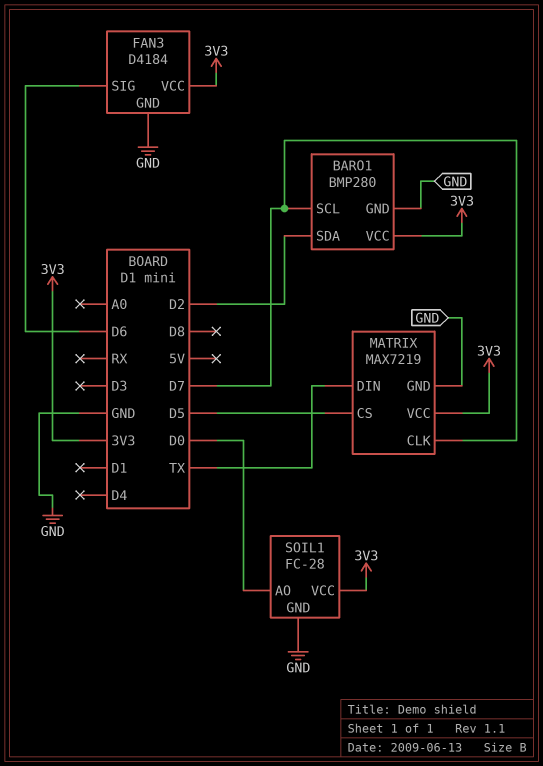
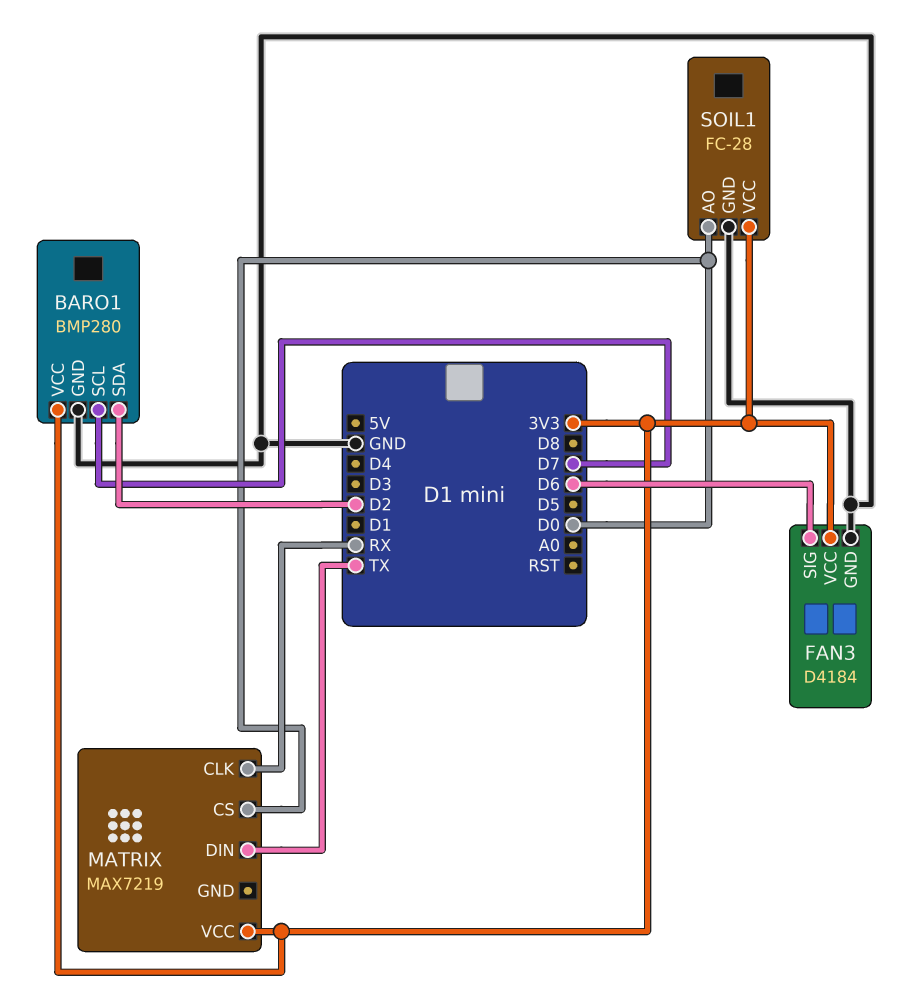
MATRIX pin CLK: D7 -> RX
MATRIX pin CS: D5 -> D0
MATRIX pin GND: GND -> none

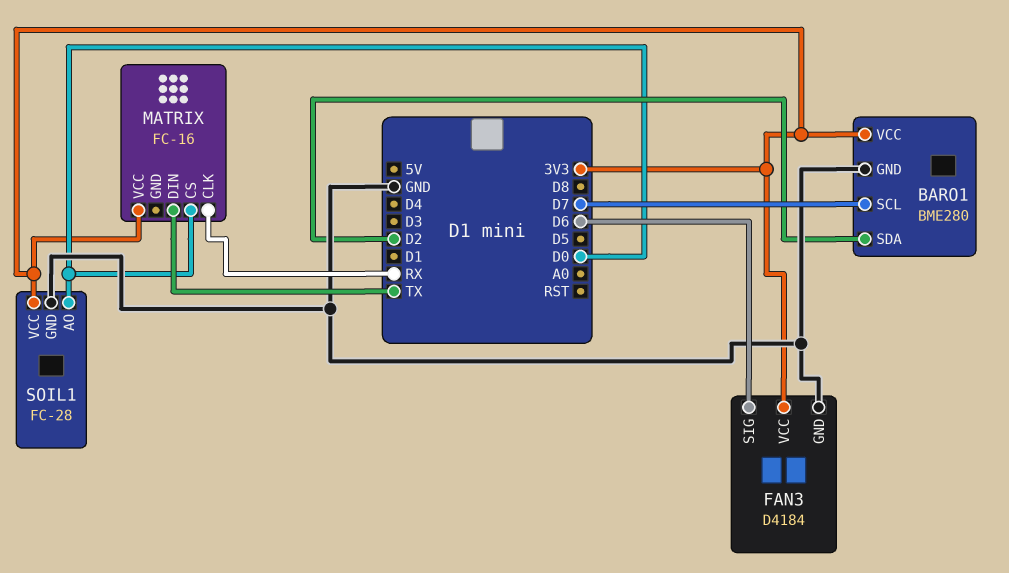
BARO1: BMP280 -> BME280
MATRIX: MAX7219 -> FC-16

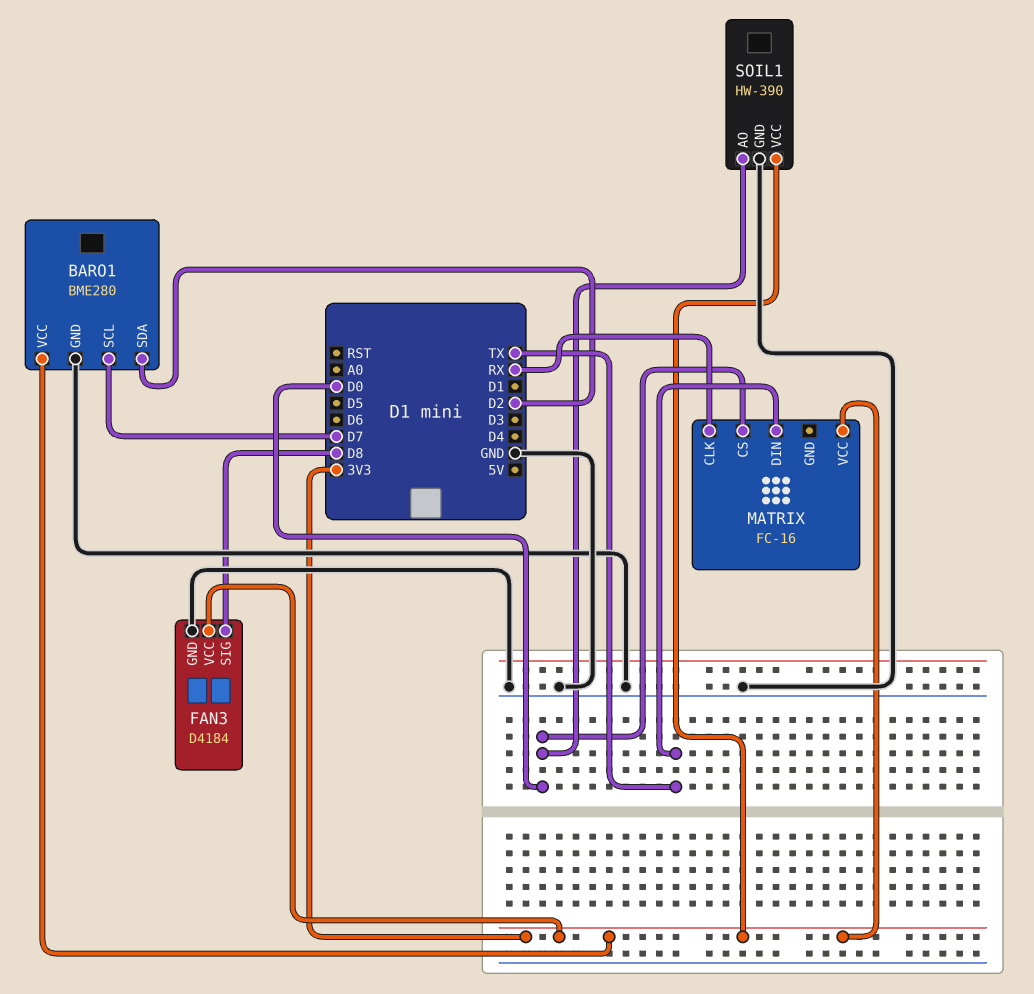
FAN3 pin SIG: D6 -> D8
SOIL1: FC-28 -> HW-390

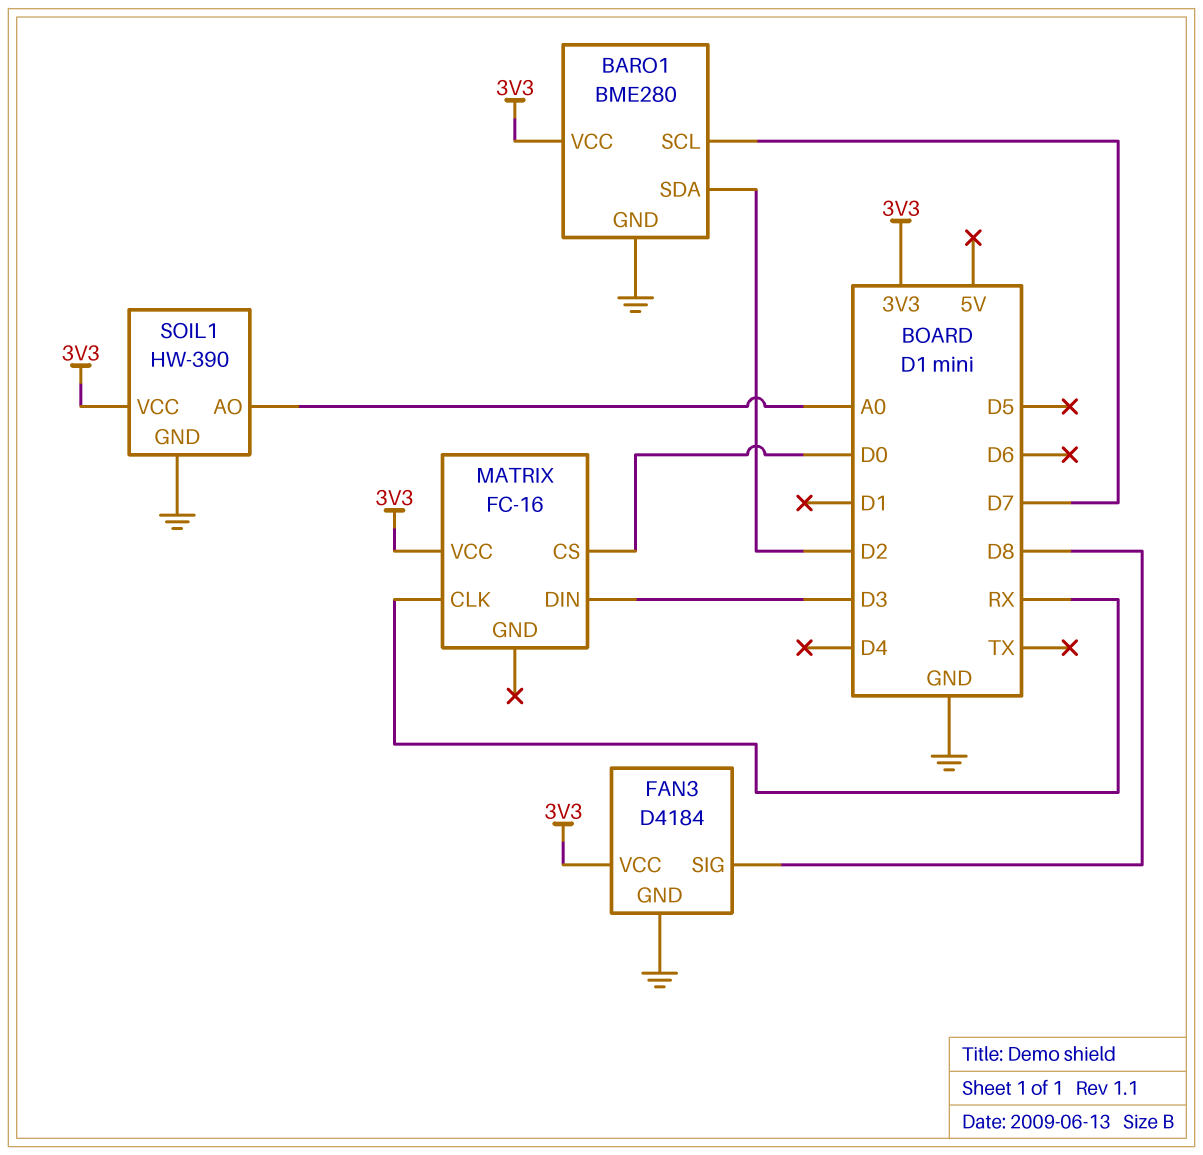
MATRIX pin DIN: TX -> D3
SOIL1 pin AO: D0 -> A0

